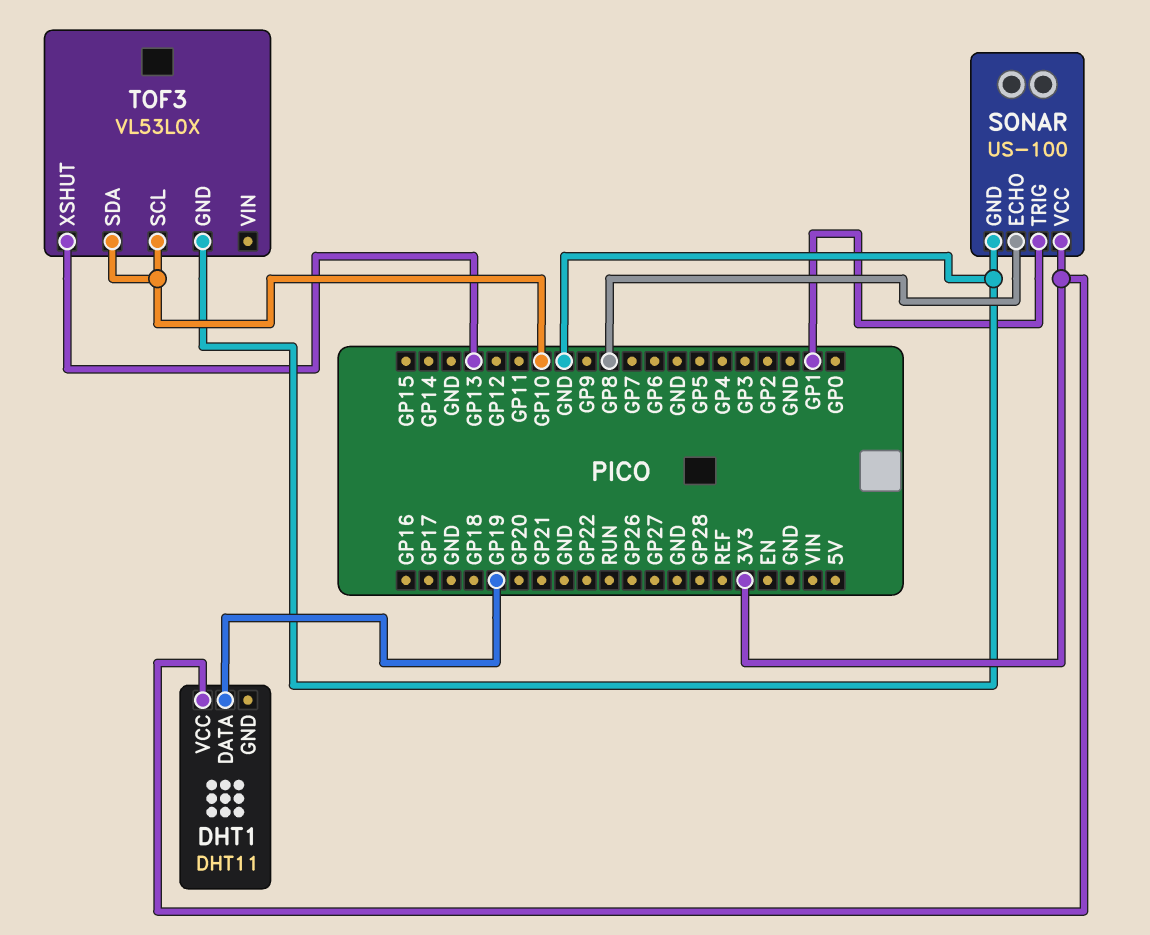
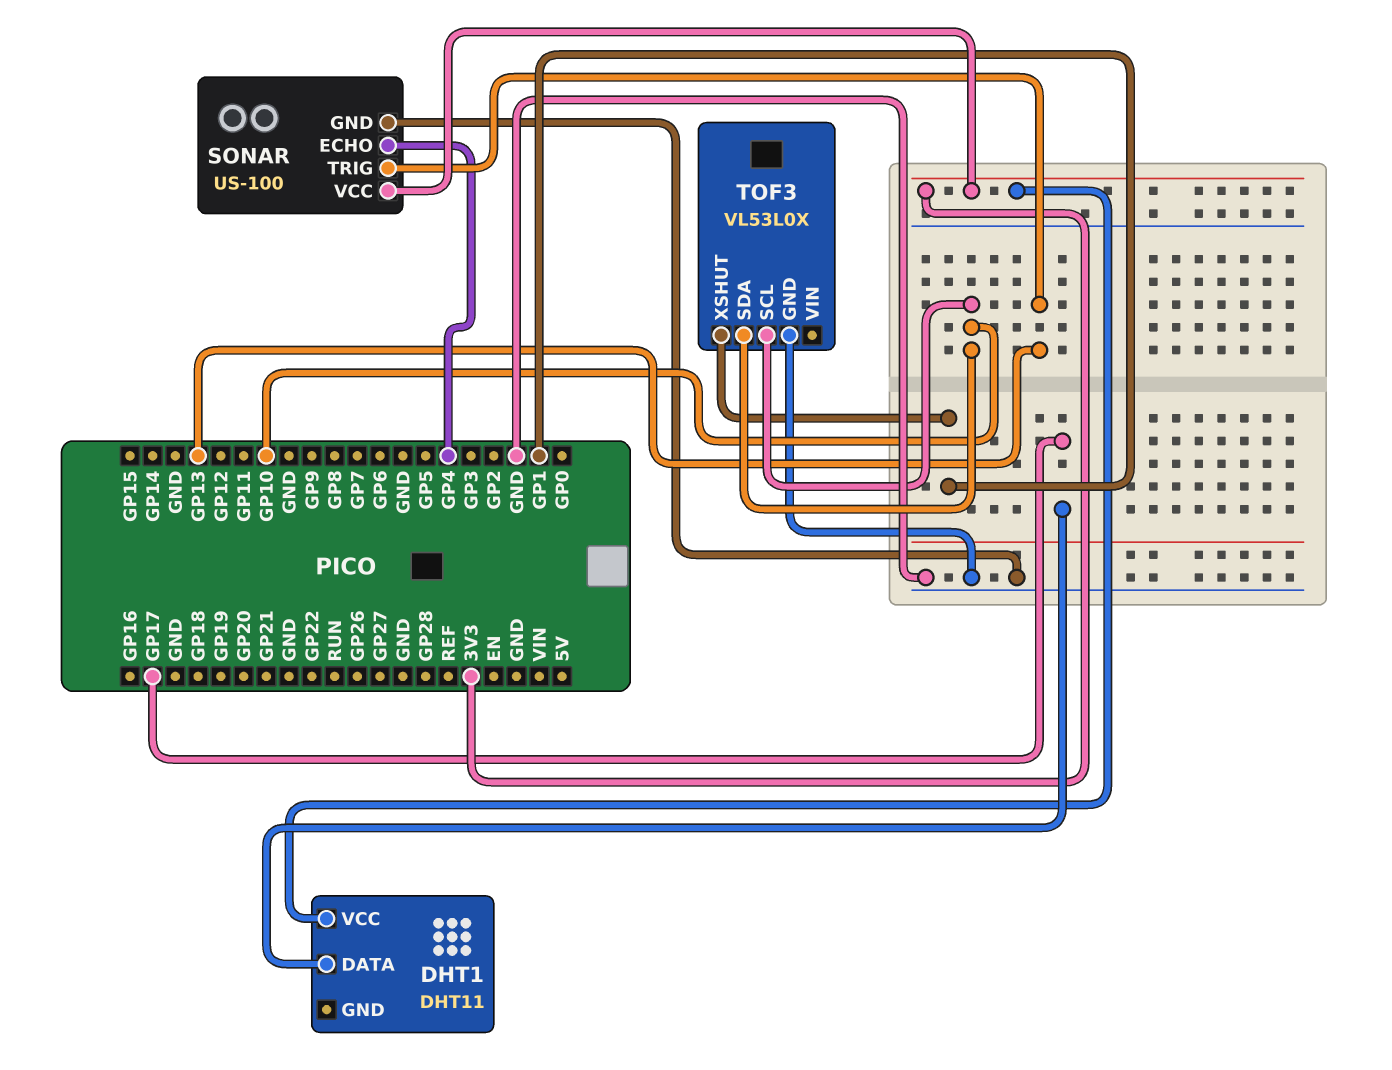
DHT1 pin DATA: GP19 -> GP17
SONAR pin ECHO: GP8 -> GP4
SONAR pin TRIG: GP1 -> GP13
TOF3 pin XSHUT: GP13 -> GP1

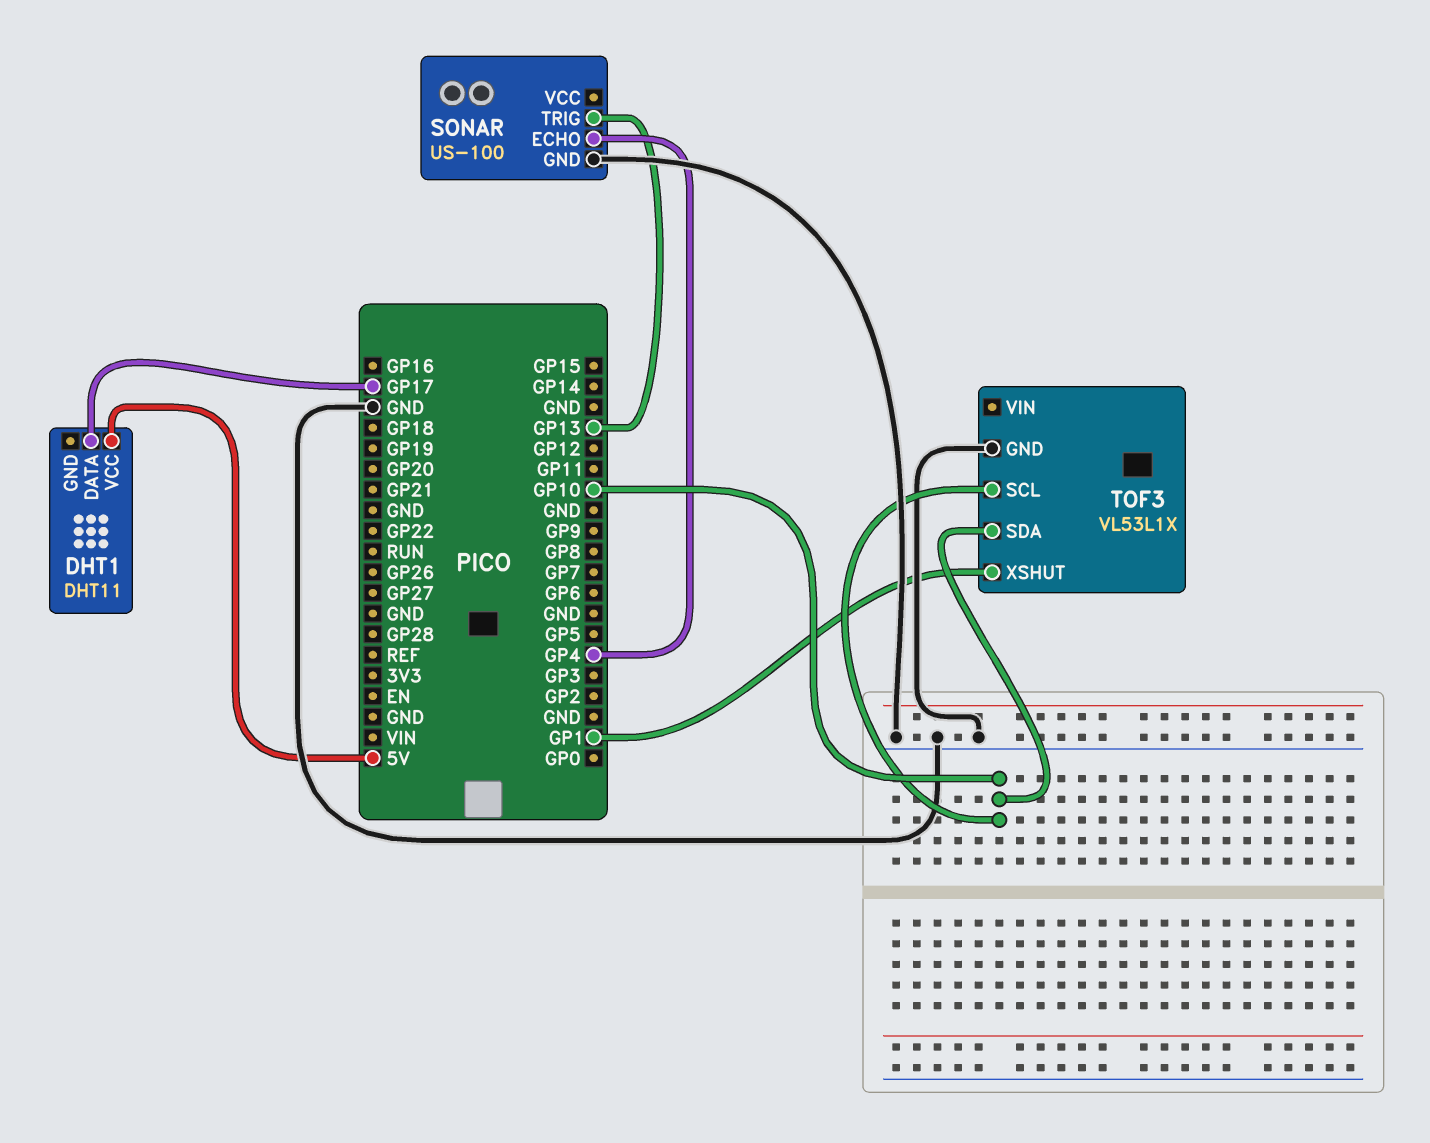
DHT1 pin VCC: 3V3 -> 5V
SONAR pin VCC: 3V3 -> none
TOF3: VL53L0X -> VL53L1X

